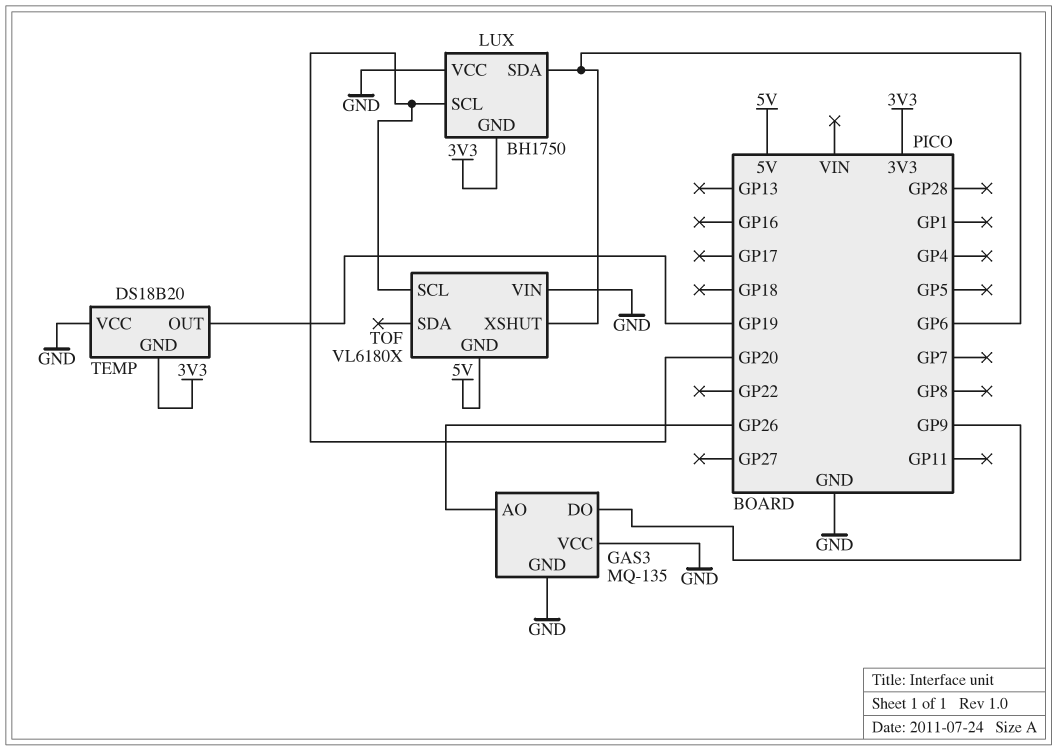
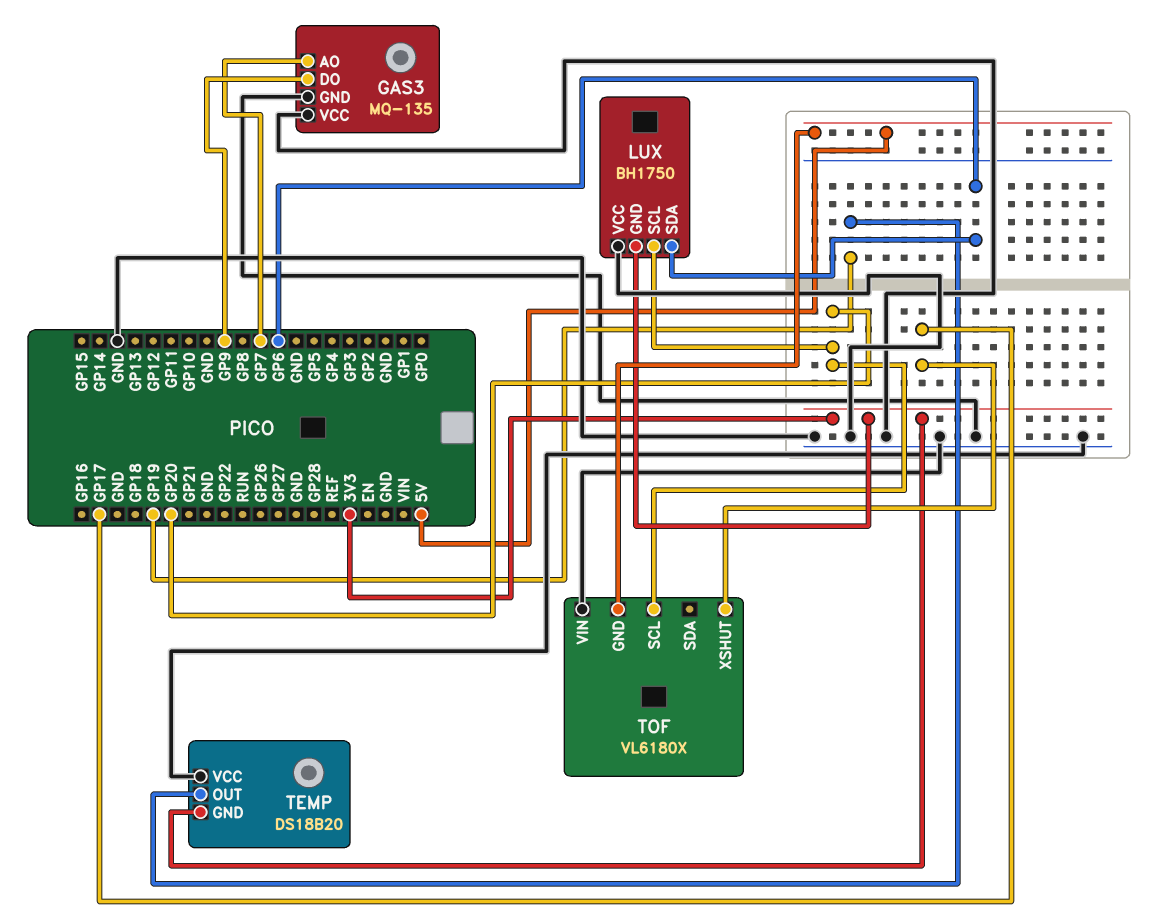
GAS3 pin AO: GP26 -> GP7
TOF pin XSHUT: GP6 -> GP17

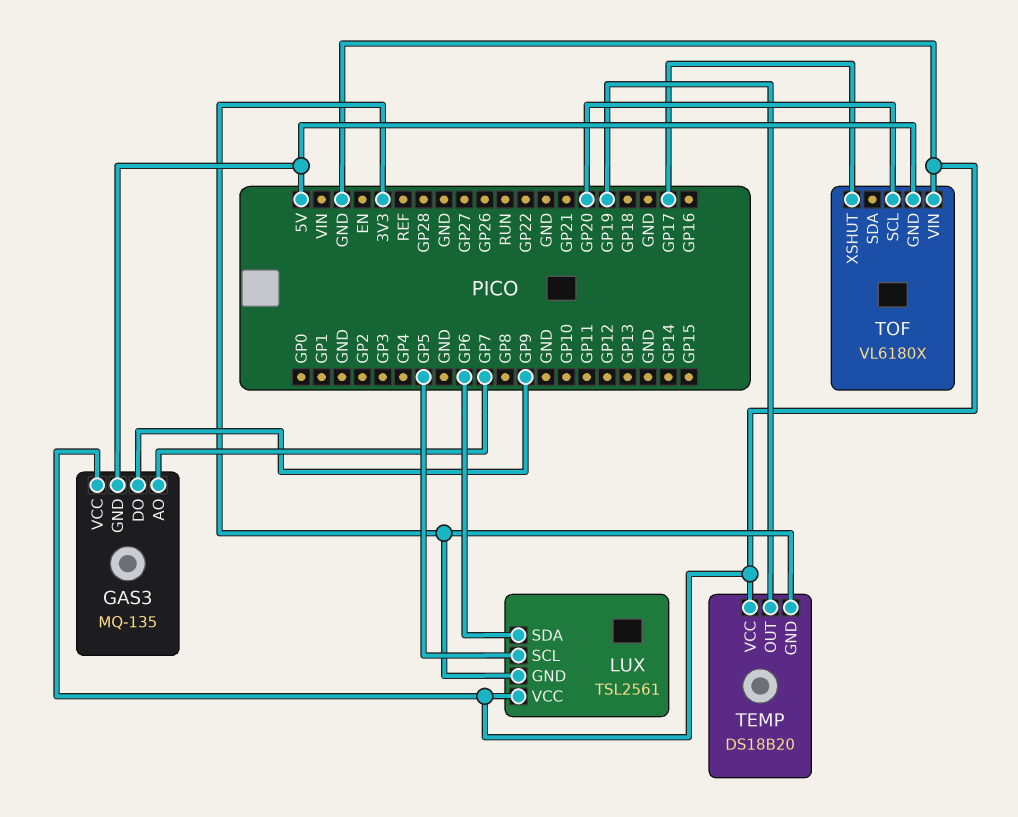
GAS3 pin GND: GND -> 5V
LUX: BH1750 -> TSL2561
LUX pin SCL: GP20 -> GP5

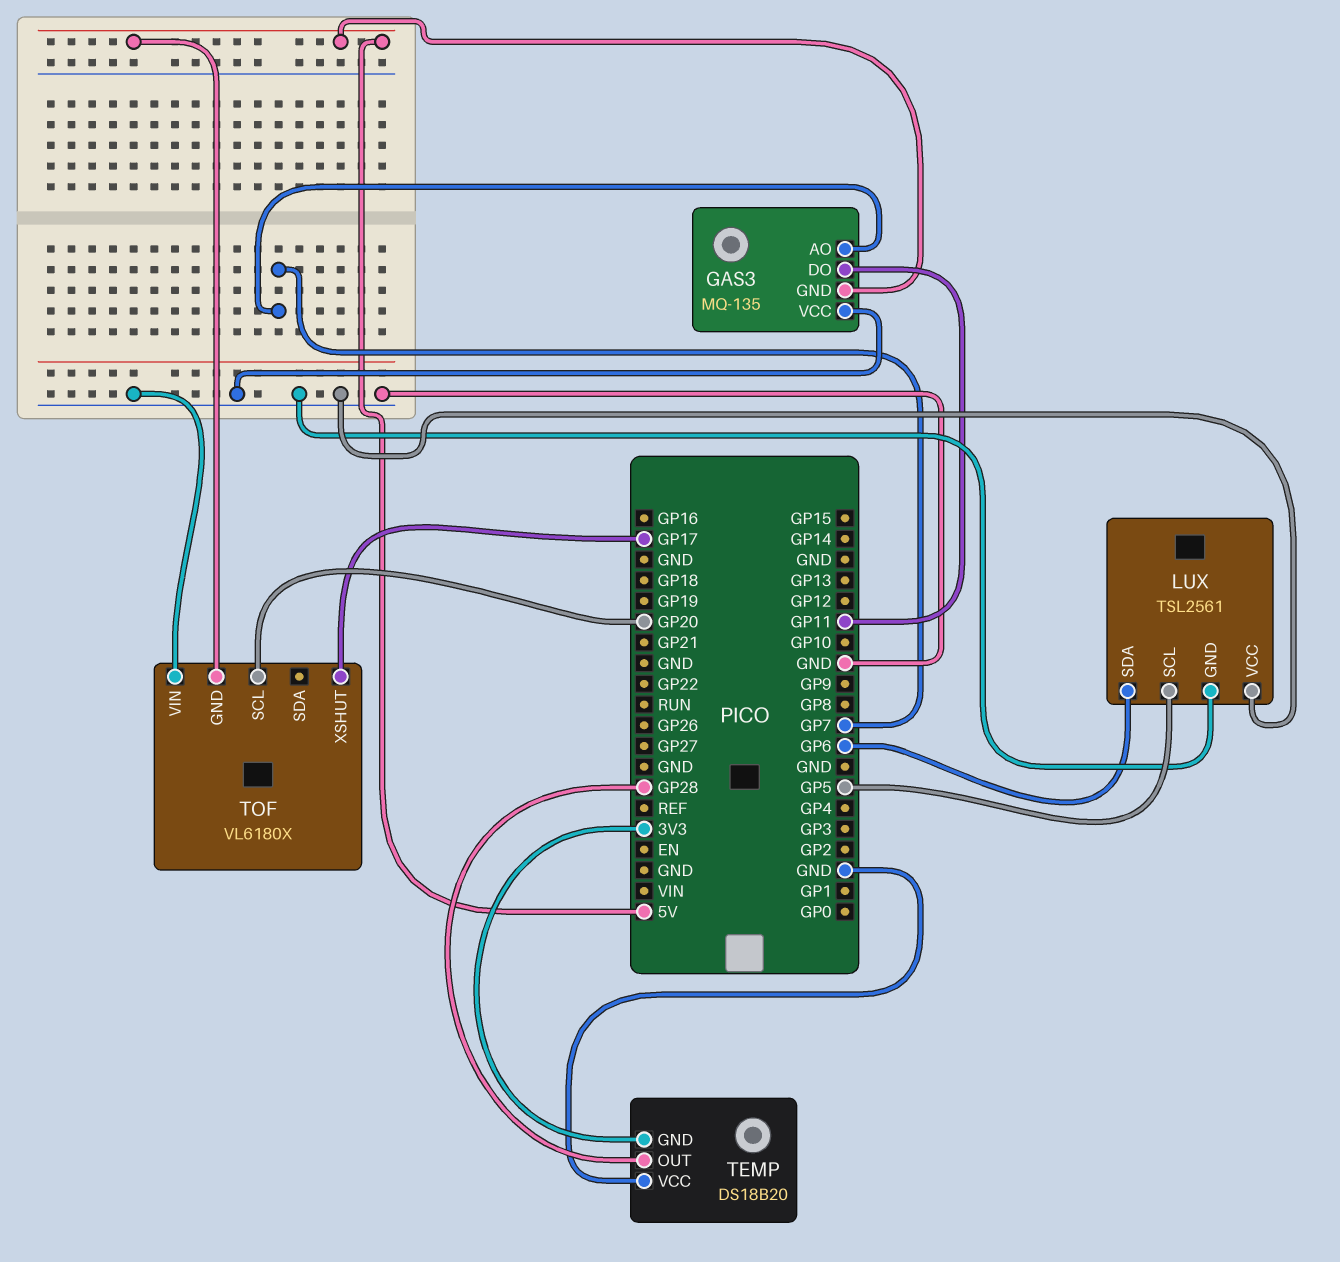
GAS3 pin DO: GP9 -> GP11
LUX pin GND: 3V3 -> GND
TEMP pin OUT: GP19 -> GP28

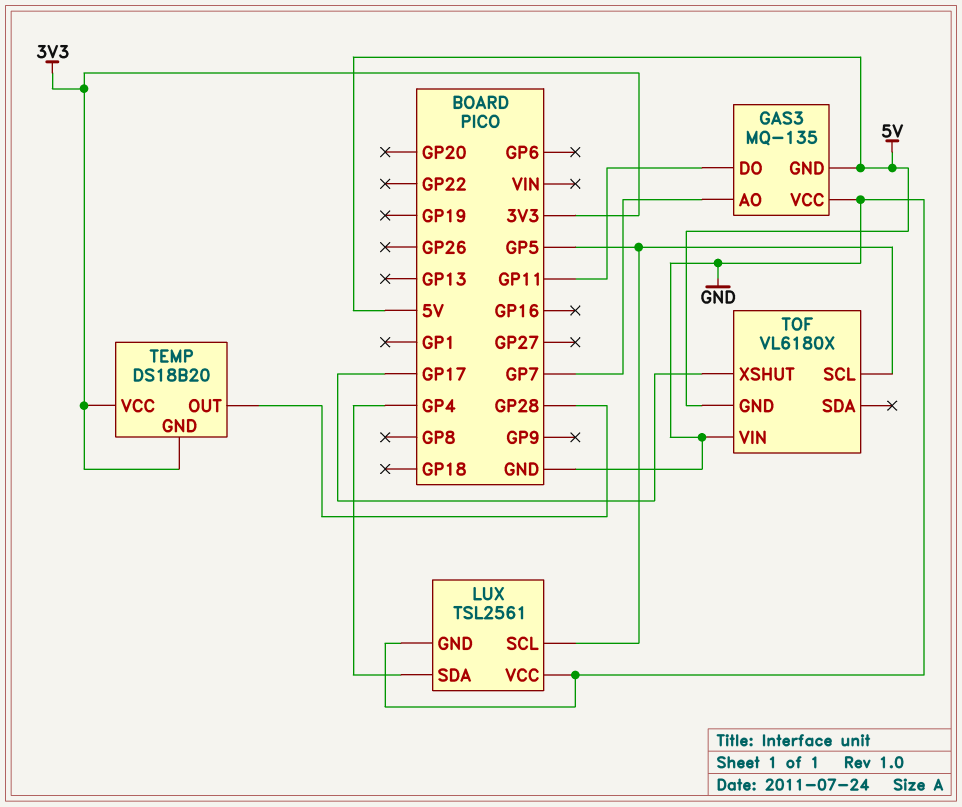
LUX pin SDA: GP6 -> GP4
TEMP pin VCC: GND -> 3V3
TOF pin SCL: GP20 -> GP5

